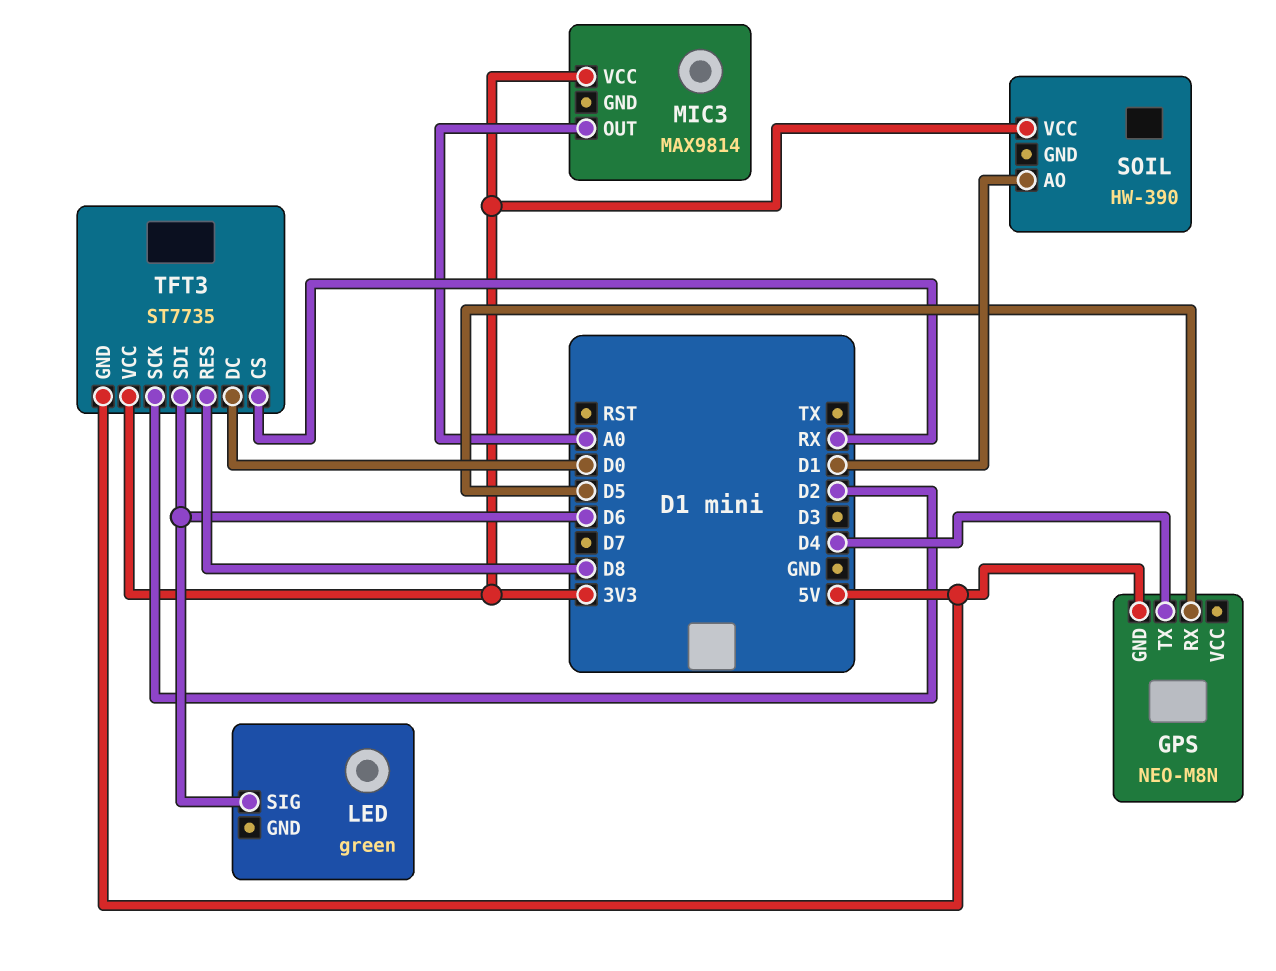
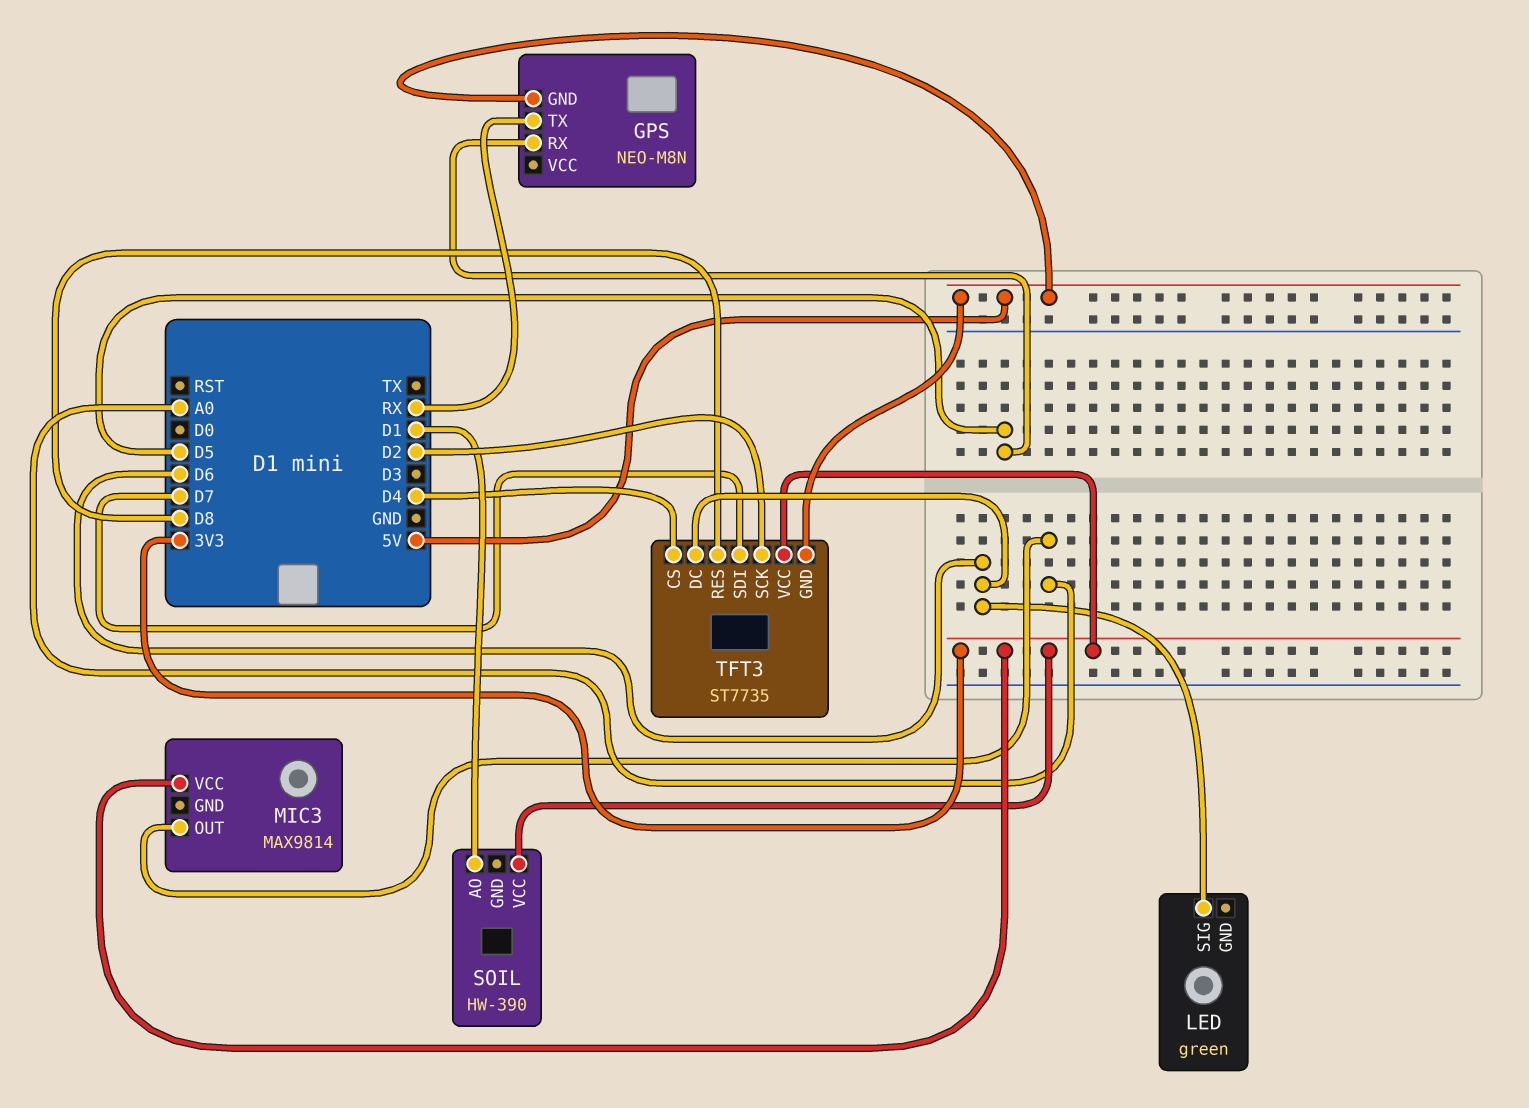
GPS pin TX: D4 -> RX
TFT3 pin CS: RX -> D4
TFT3 pin DC: D0 -> D6
TFT3 pin SDI: D6 -> D7

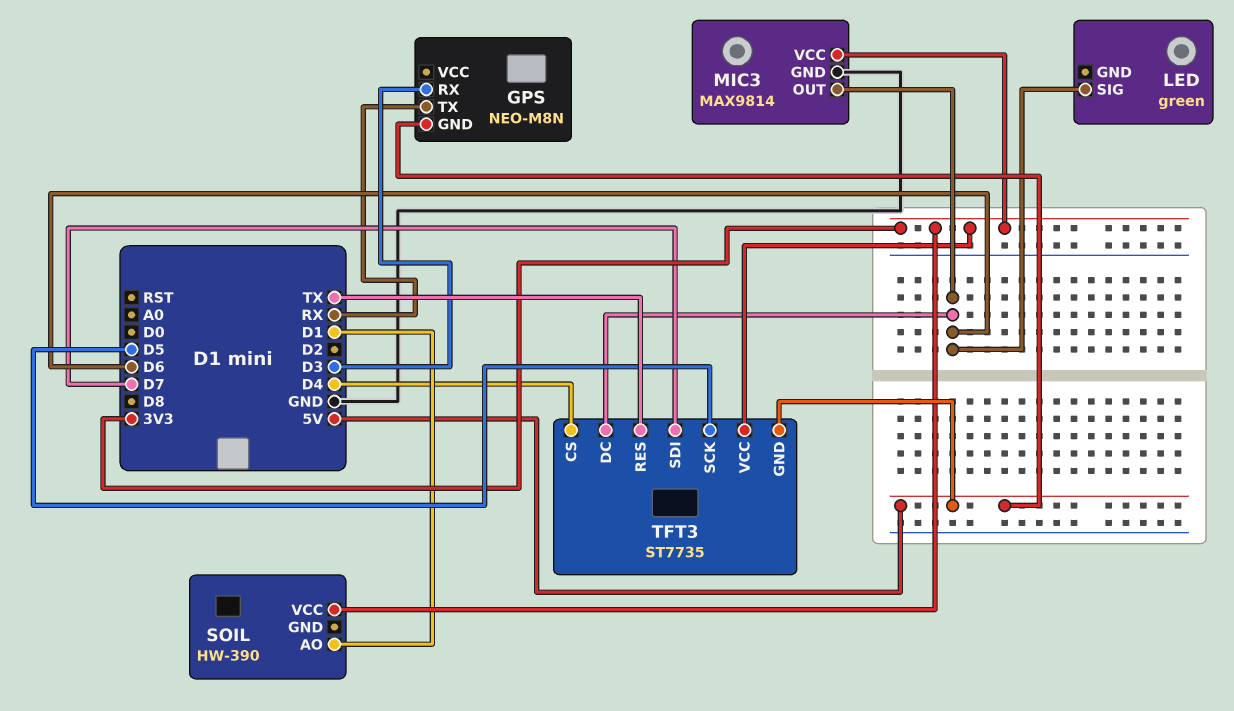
GPS pin RX: D5 -> D3
MIC3 pin GND: none -> GND
MIC3 pin OUT: A0 -> D6
TFT3 pin RES: D8 -> TX
TFT3 pin SCK: D2 -> D5

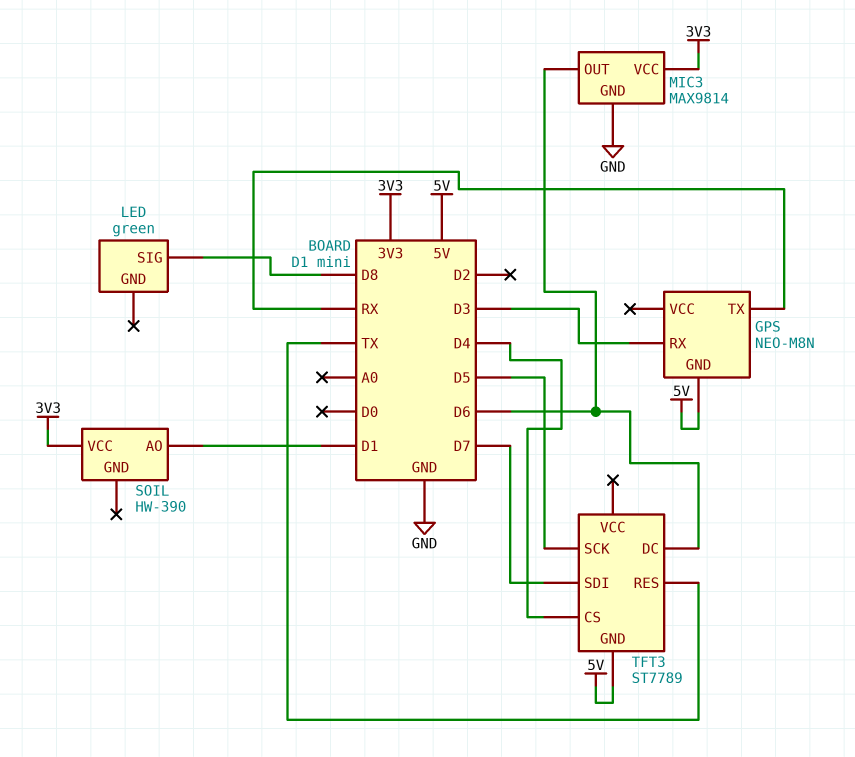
LED pin SIG: D6 -> D8
TFT3: ST7735 -> ST7789
TFT3 pin VCC: 3V3 -> none

